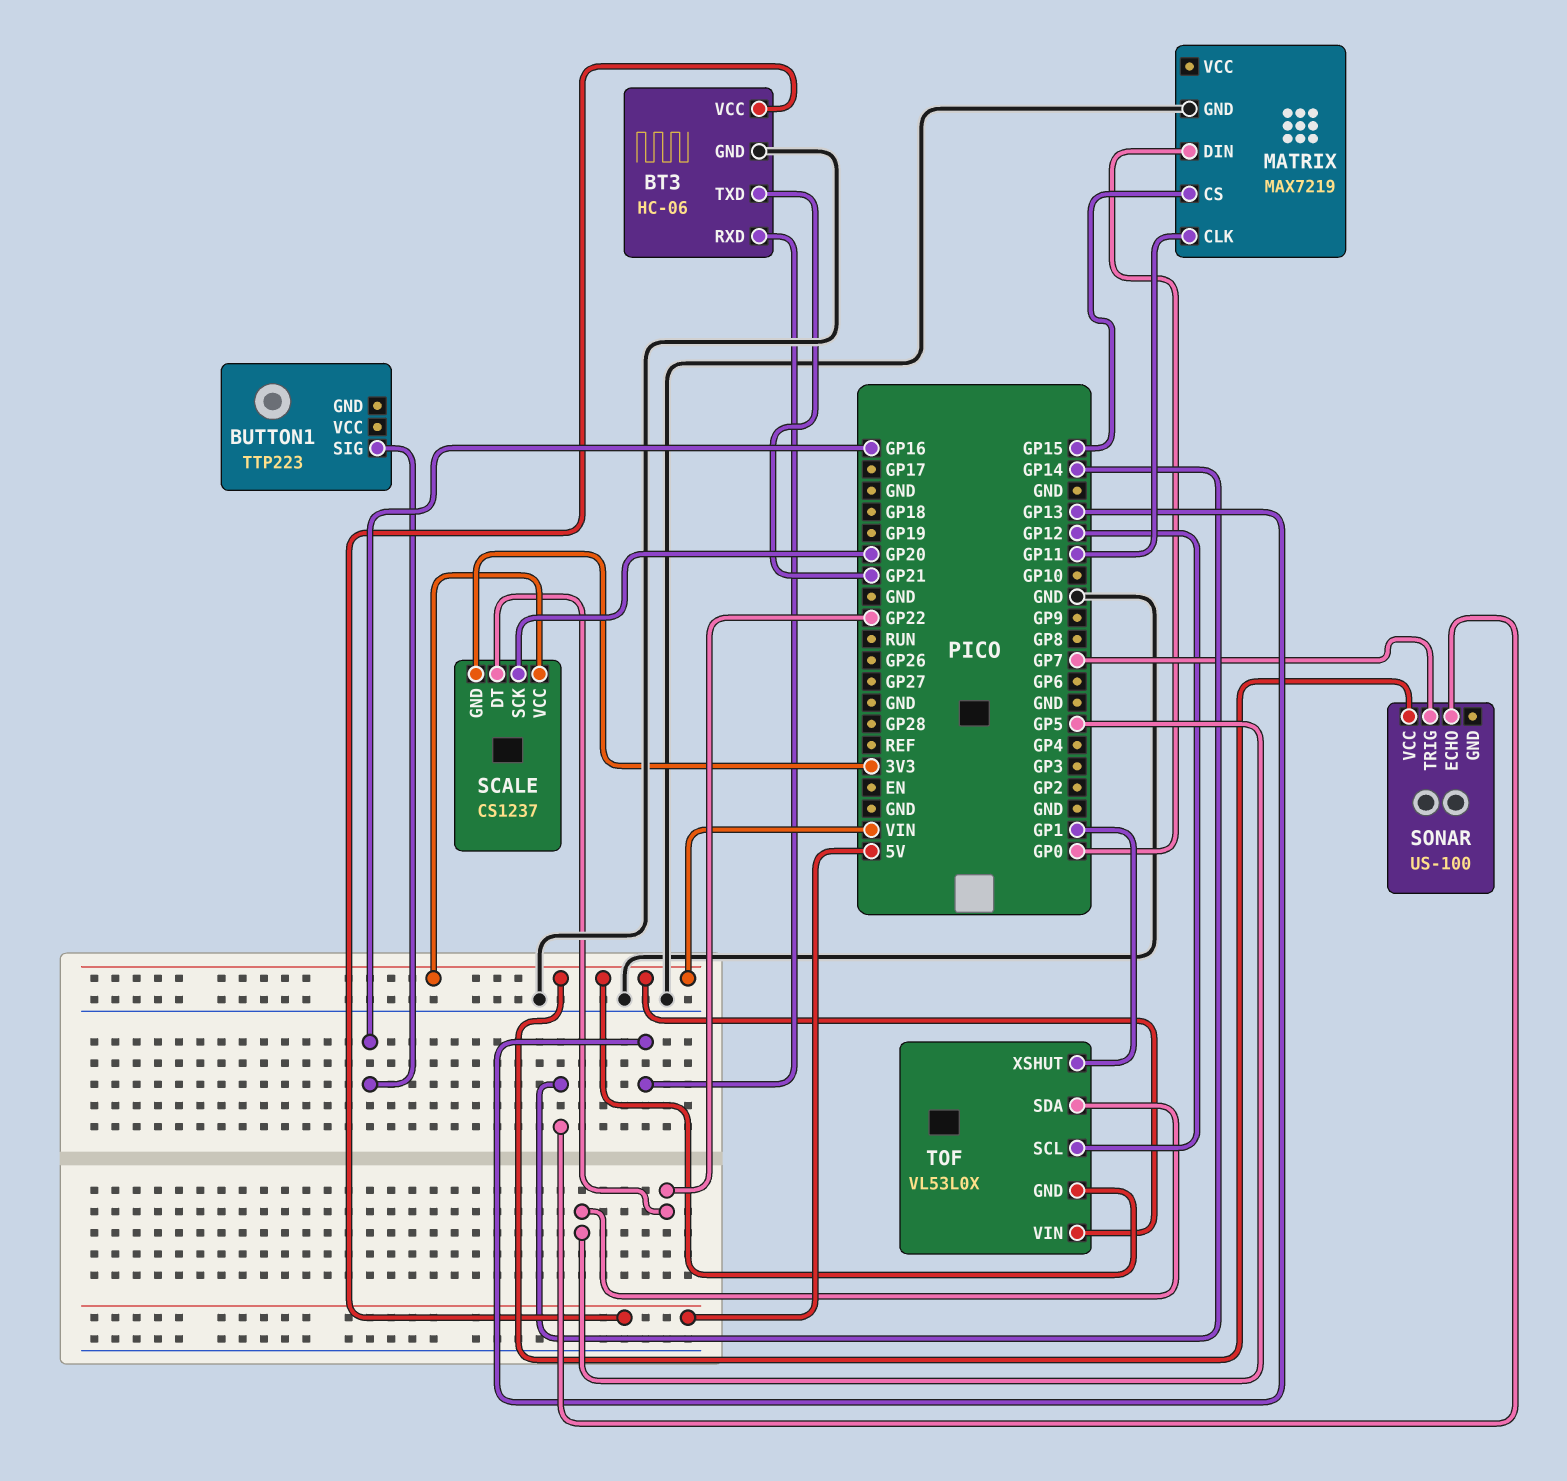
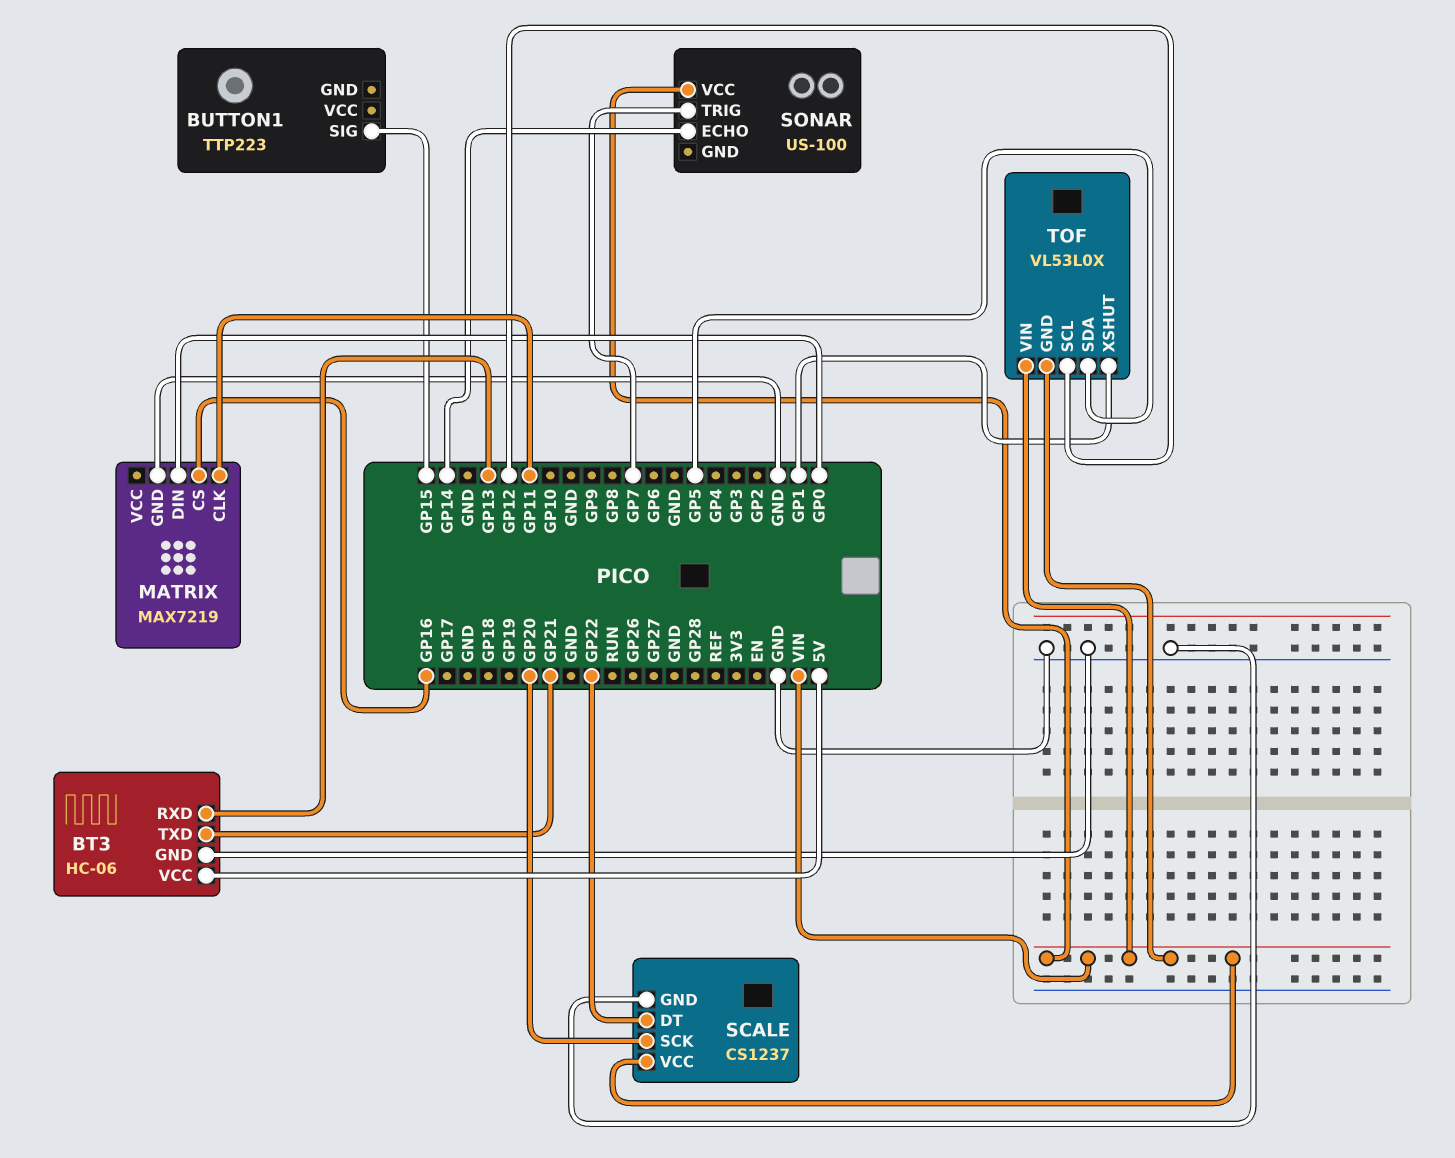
BUTTON1 pin SIG: GP16 -> GP15
MATRIX pin CS: GP15 -> GP16
SCALE pin GND: 3V3 -> GND

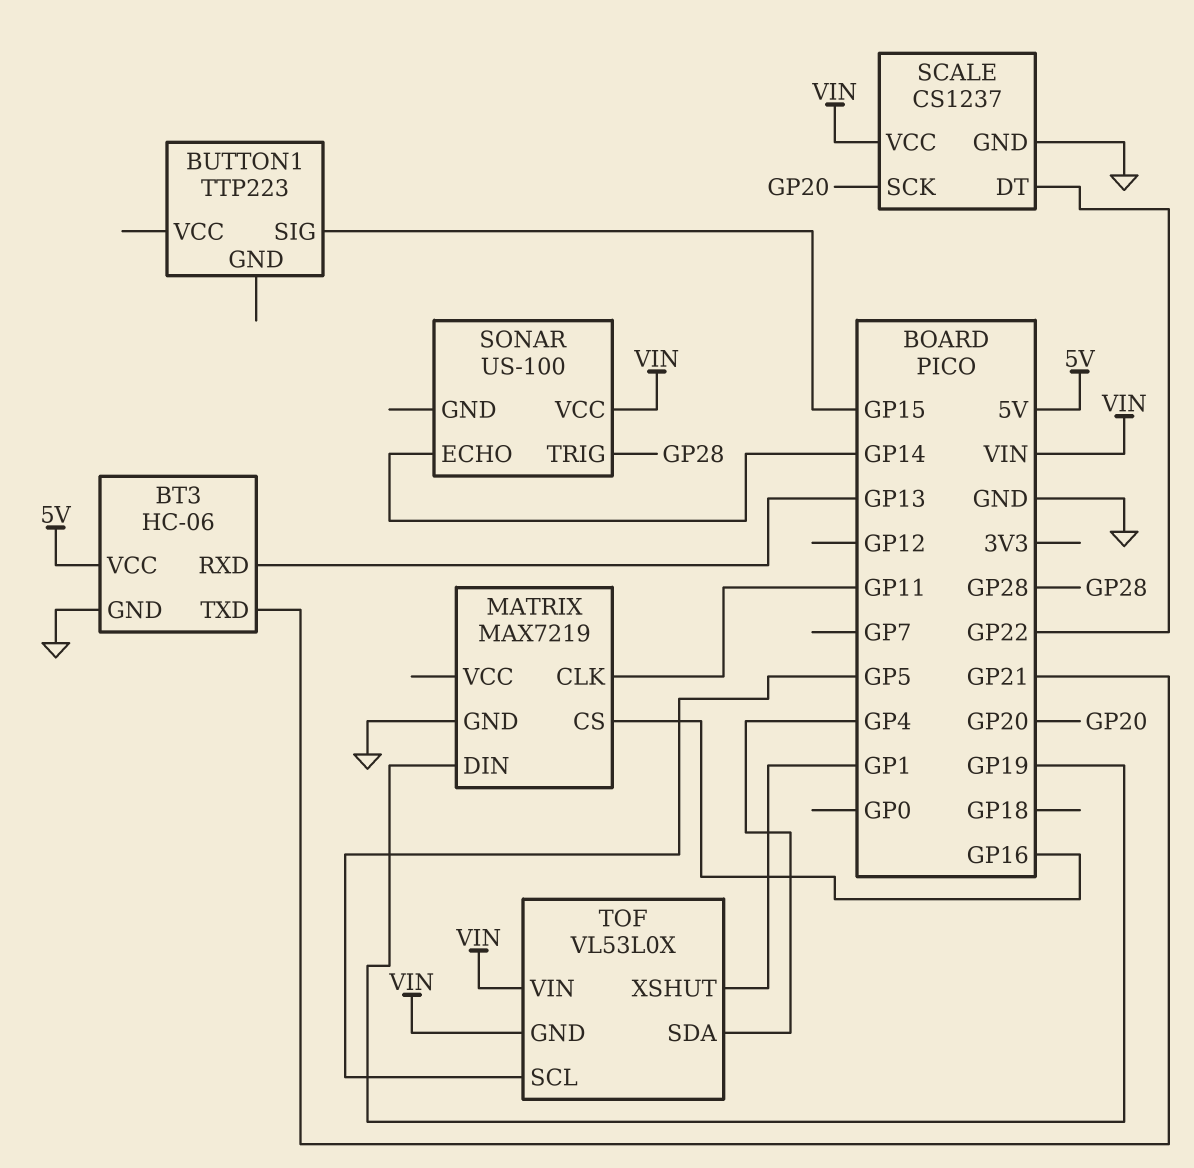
MATRIX pin DIN: GP0 -> GP19
SONAR pin TRIG: GP7 -> GP28
TOF pin SCL: GP12 -> GP5
TOF pin SDA: GP5 -> GP4

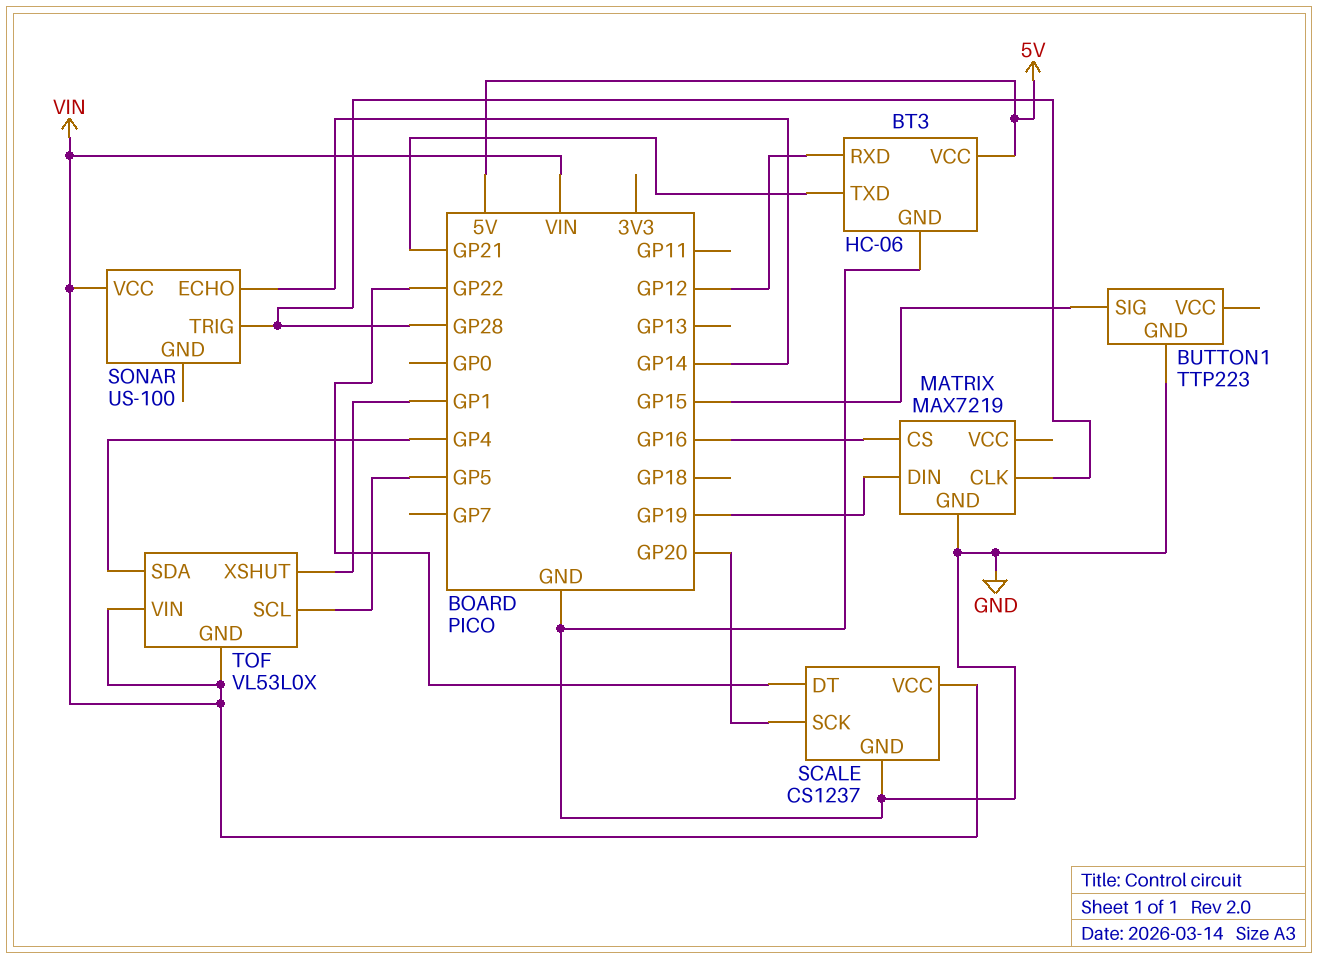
BT3 pin RXD: GP13 -> GP12
BUTTON1 pin GND: none -> GND
MATRIX pin CLK: GP11 -> GP28

